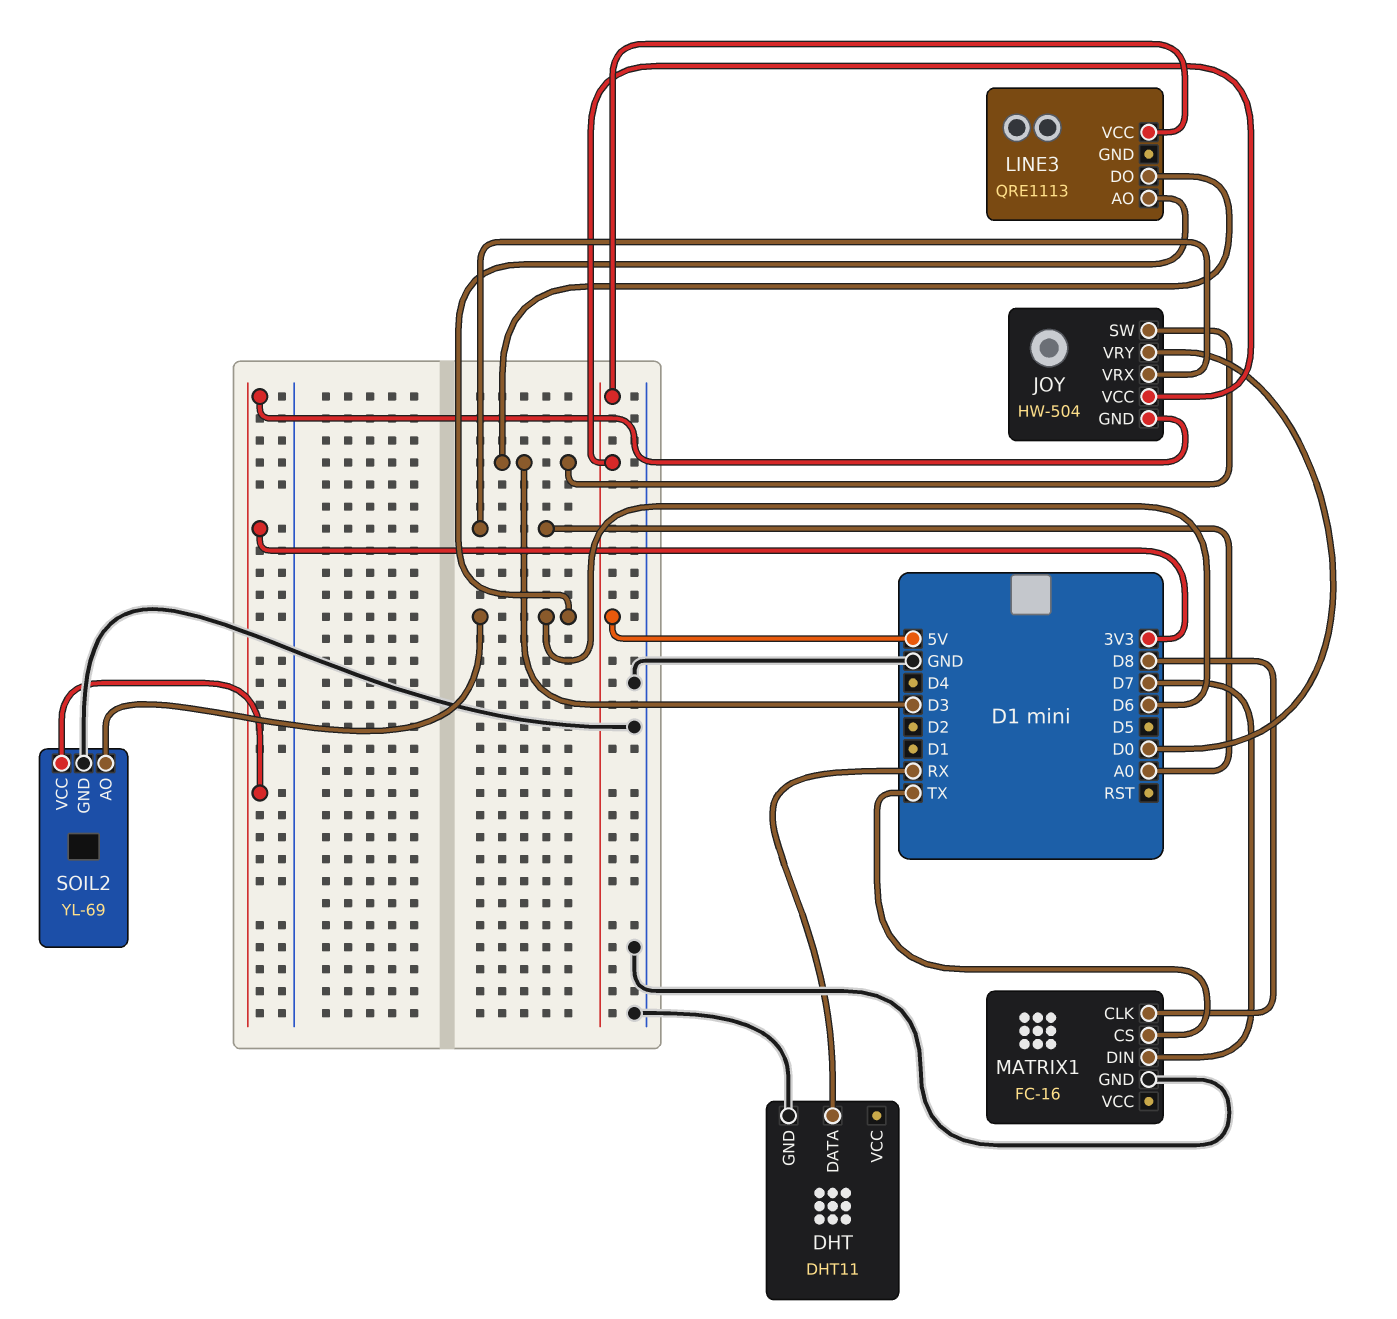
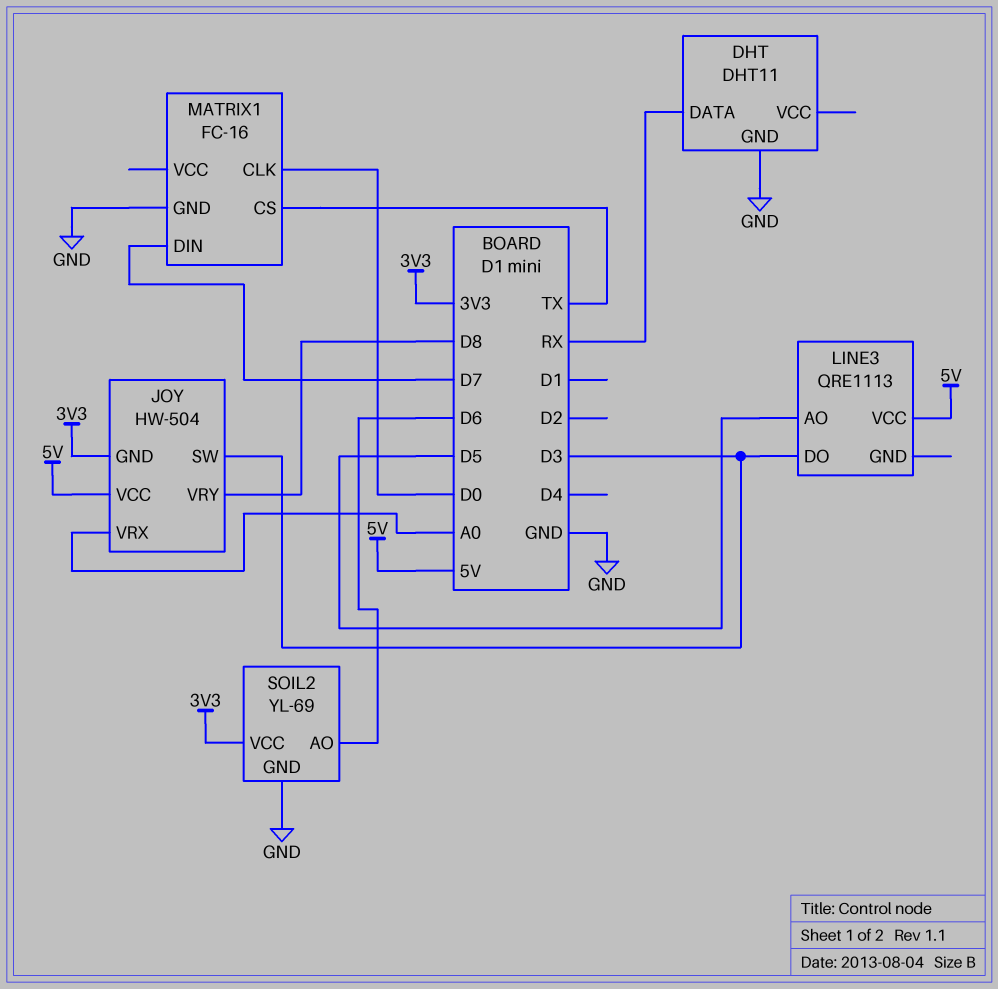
JOY pin VRY: D0 -> D8
LINE3 pin AO: D6 -> D5
MATRIX1 pin CLK: D8 -> D0

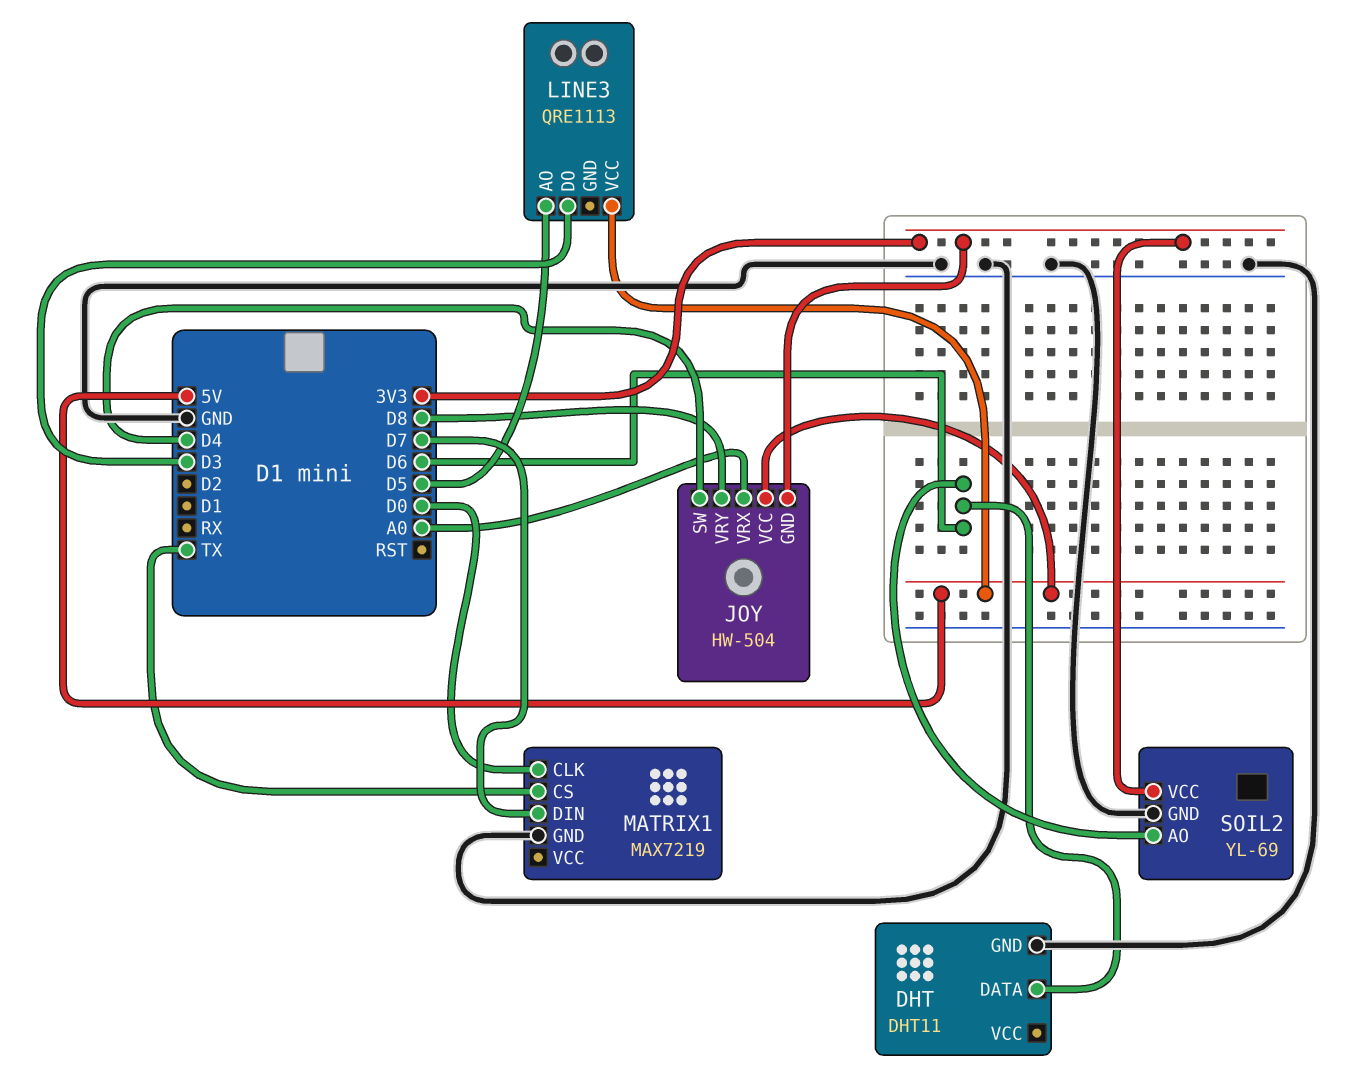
DHT pin DATA: RX -> D6
JOY pin SW: D3 -> D4
MATRIX1: FC-16 -> MAX7219

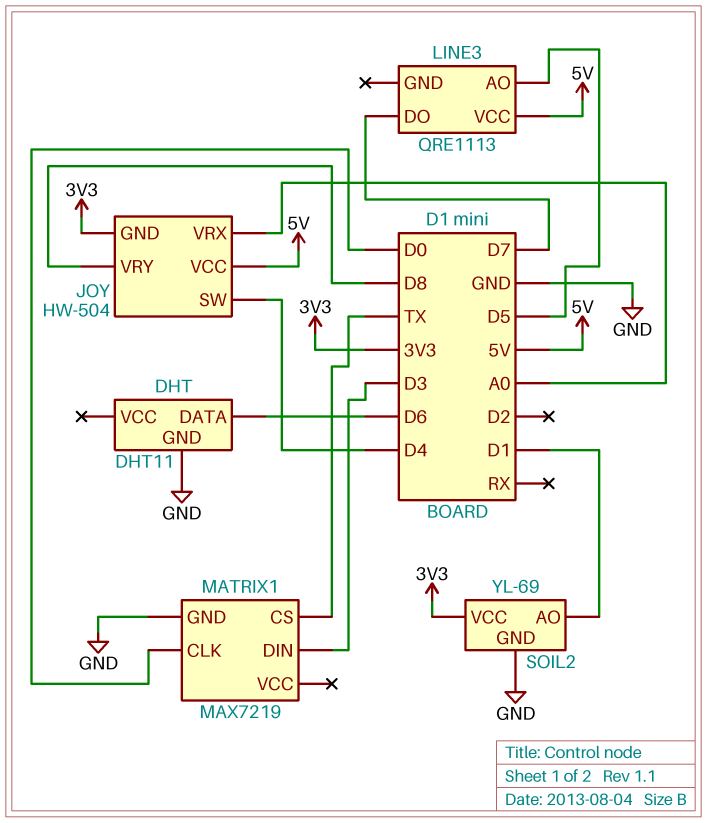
LINE3 pin DO: D3 -> D7
MATRIX1 pin DIN: D7 -> D3
SOIL2 pin AO: D6 -> D1

